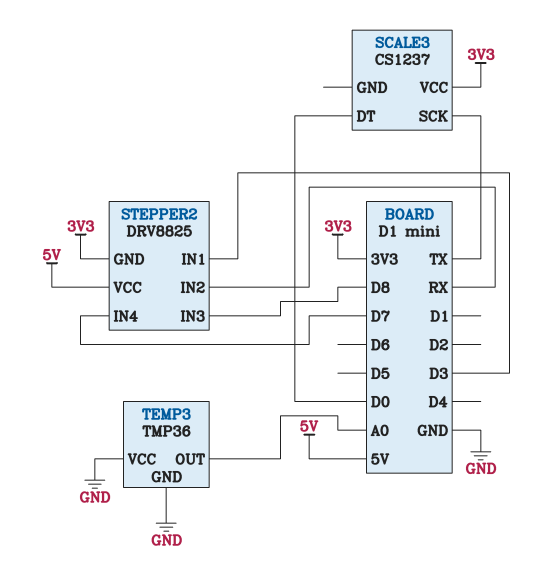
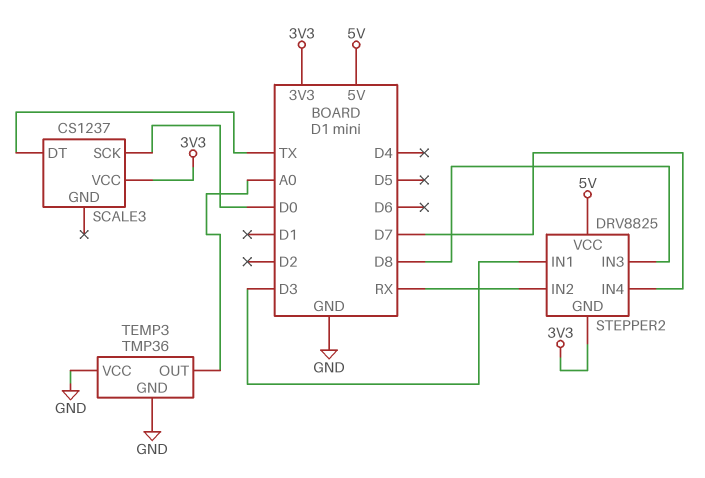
SCALE3 pin DT: D0 -> TX
SCALE3 pin SCK: TX -> D0

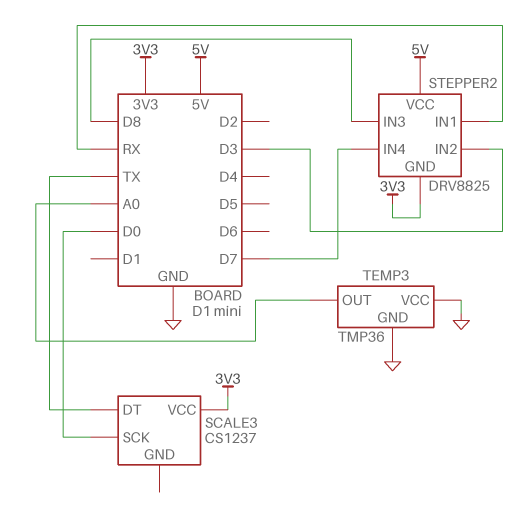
STEPPER2 pin IN1: D3 -> RX
STEPPER2 pin IN2: RX -> D3

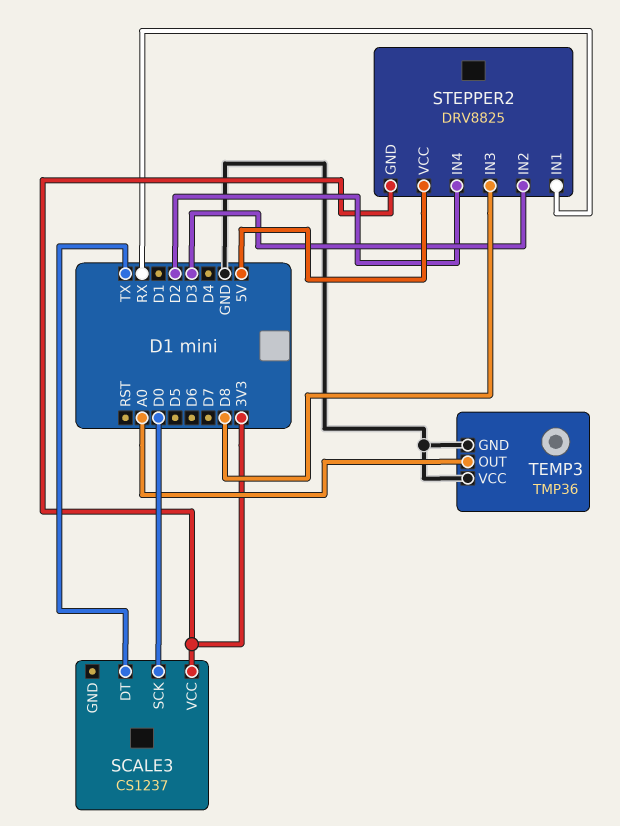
STEPPER2 pin IN4: D7 -> D2

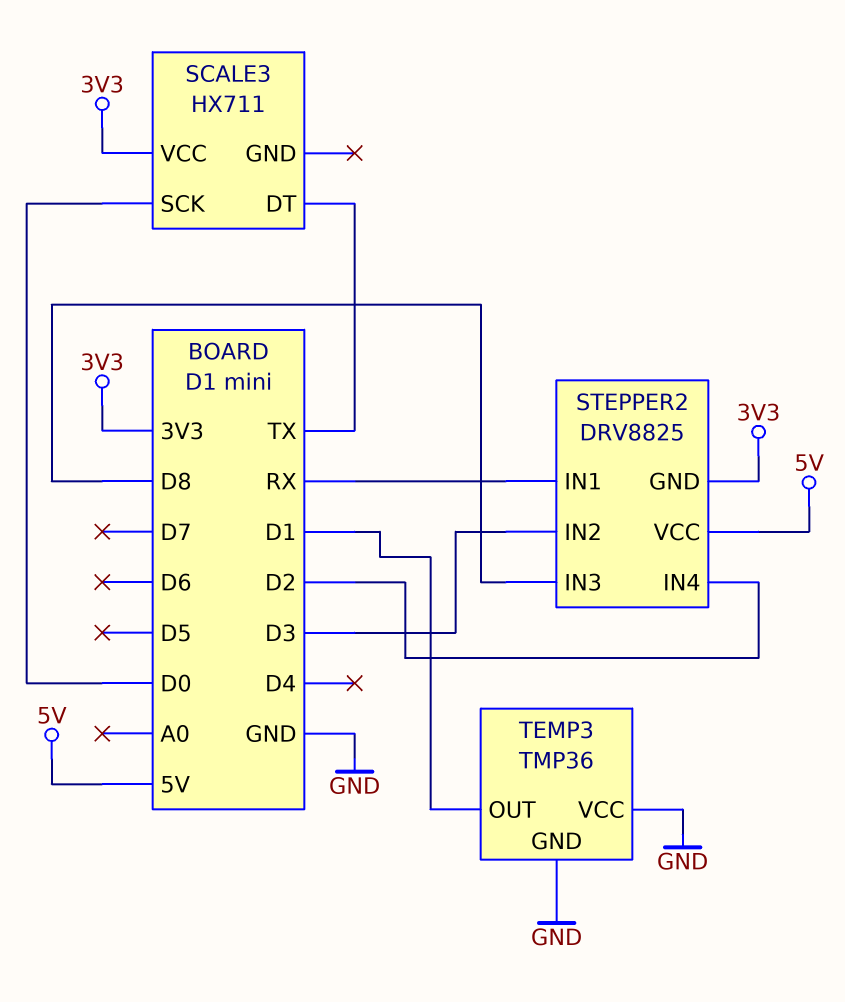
SCALE3: CS1237 -> HX711
TEMP3 pin OUT: A0 -> D1

